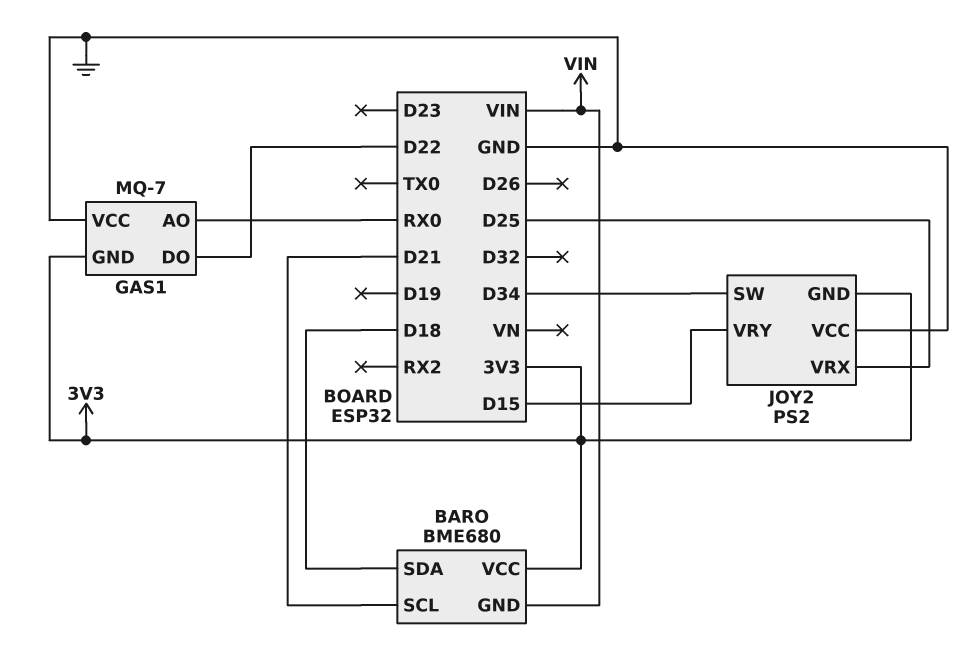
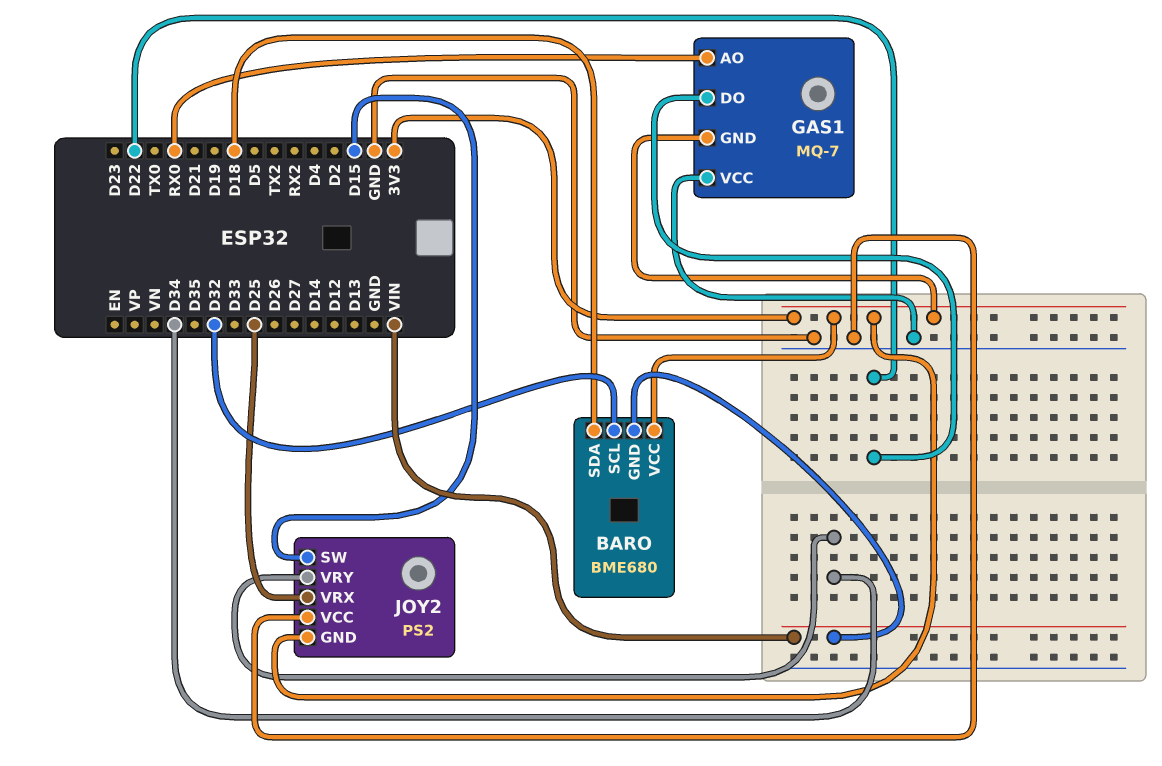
BARO pin SCL: D21 -> D32
JOY2 pin SW: D34 -> D15
JOY2 pin VRY: D15 -> D34

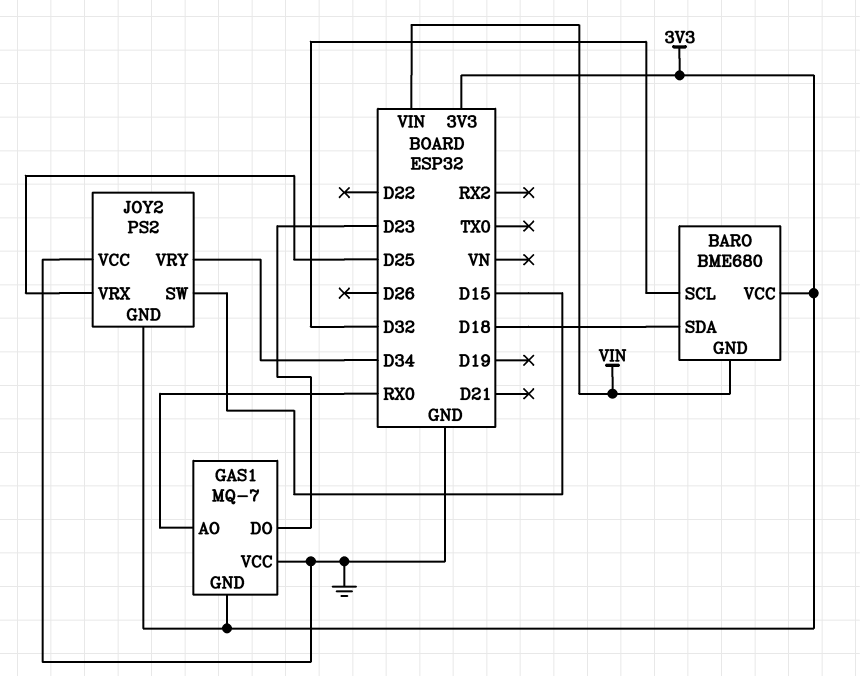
GAS1 pin DO: D22 -> D23

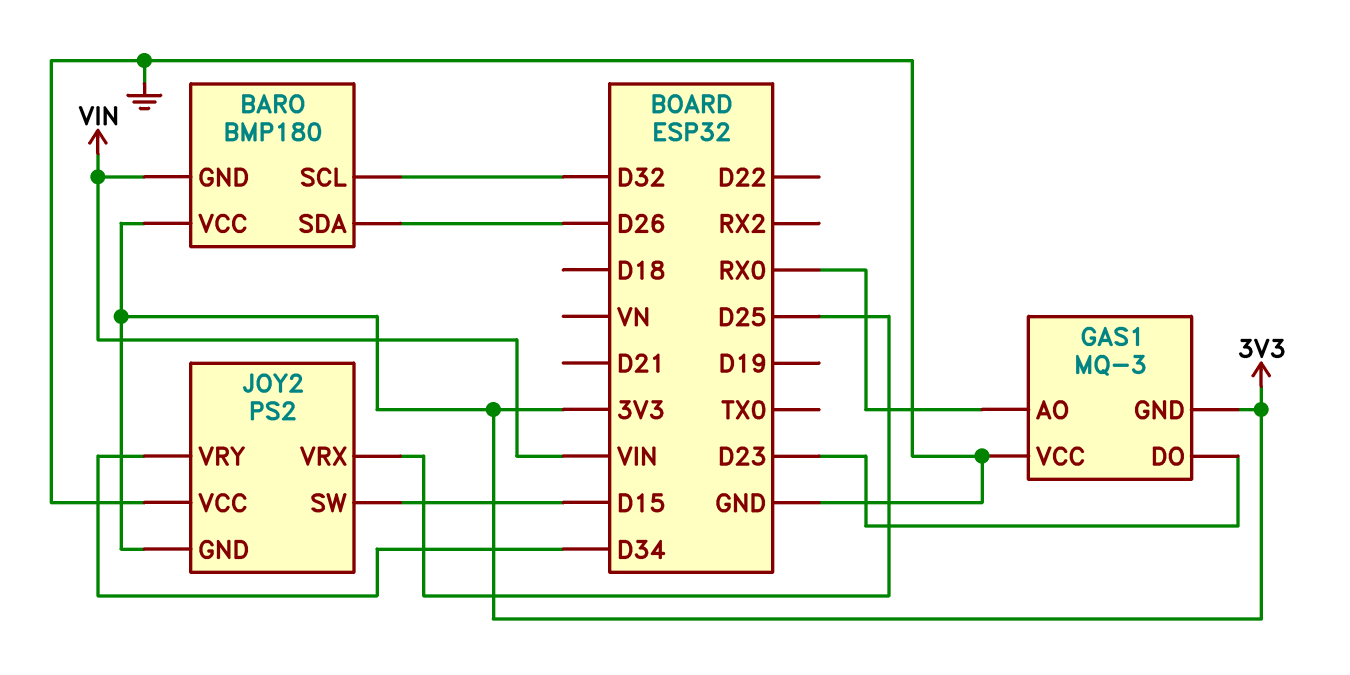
BARO: BME680 -> BMP180
BARO pin SDA: D18 -> D26
GAS1: MQ-7 -> MQ-3

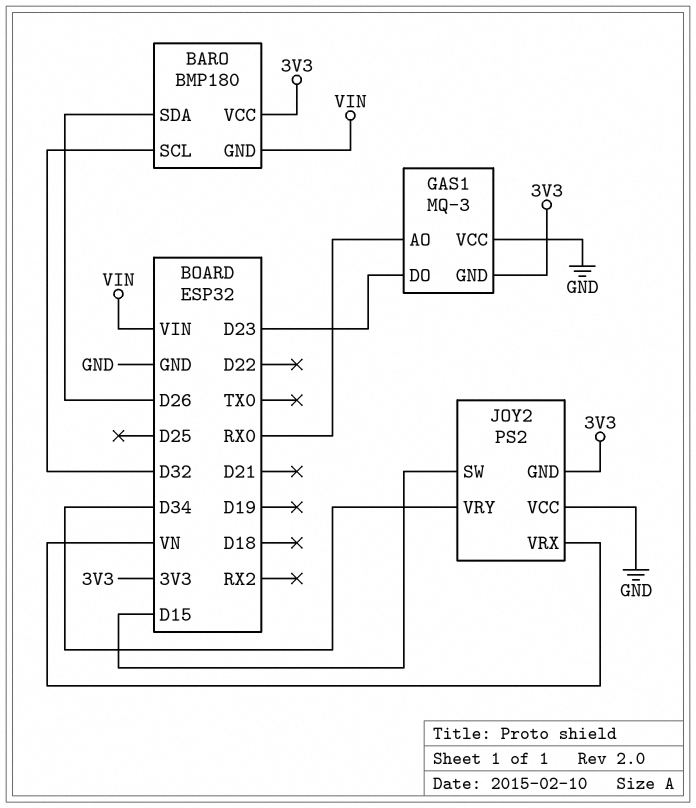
JOY2 pin VRX: D25 -> VN

